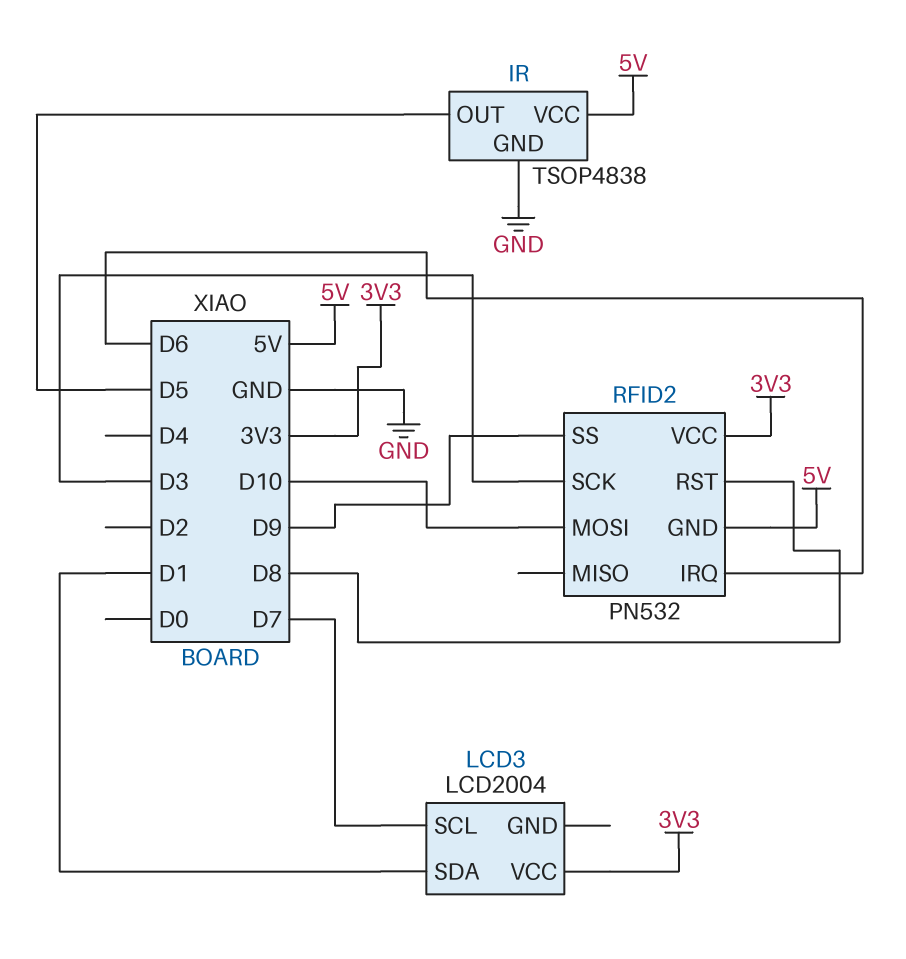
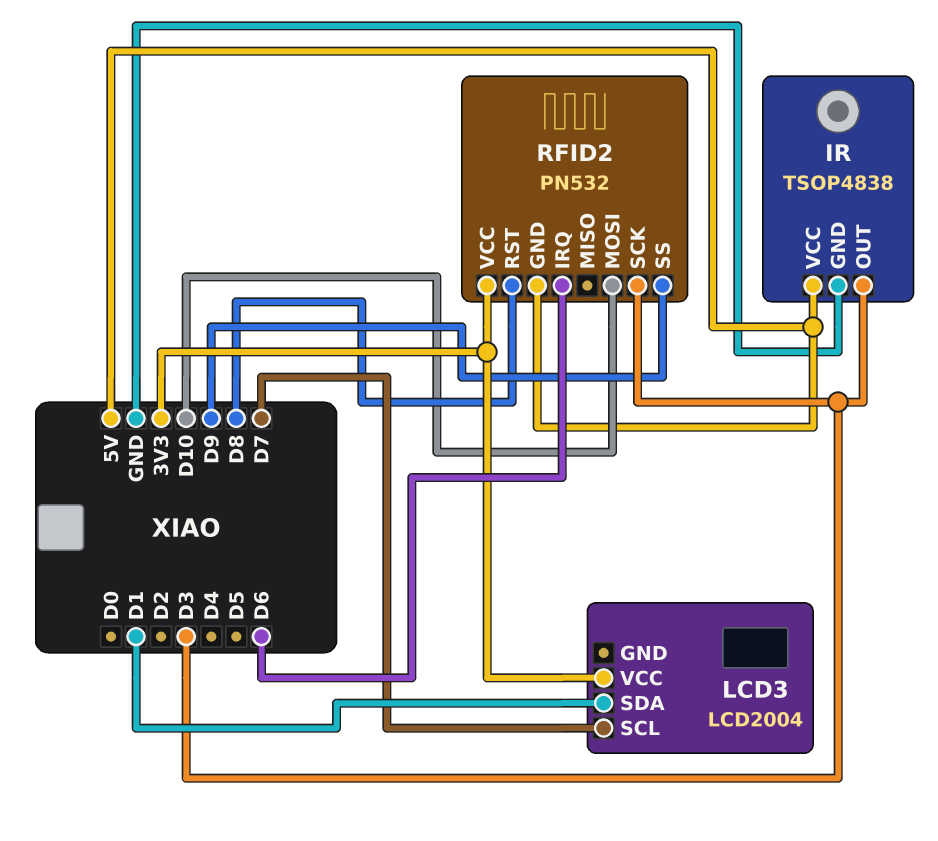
IR pin OUT: D5 -> D3

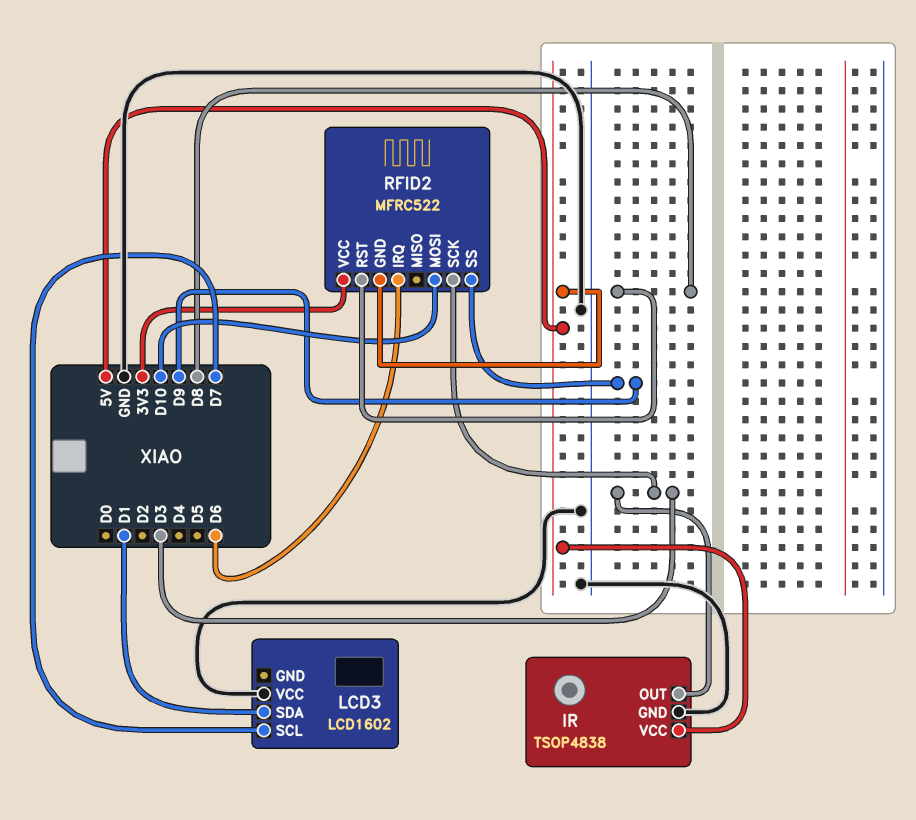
LCD3: LCD2004 -> LCD1602
LCD3 pin VCC: 3V3 -> GND
RFID2: PN532 -> MFRC522

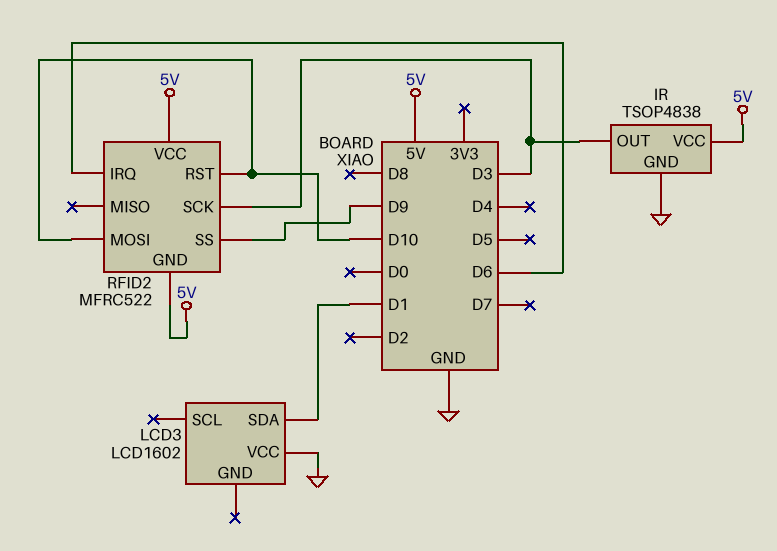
LCD3 pin SCL: D7 -> none
RFID2 pin RST: D8 -> D10
RFID2 pin VCC: 3V3 -> 5V

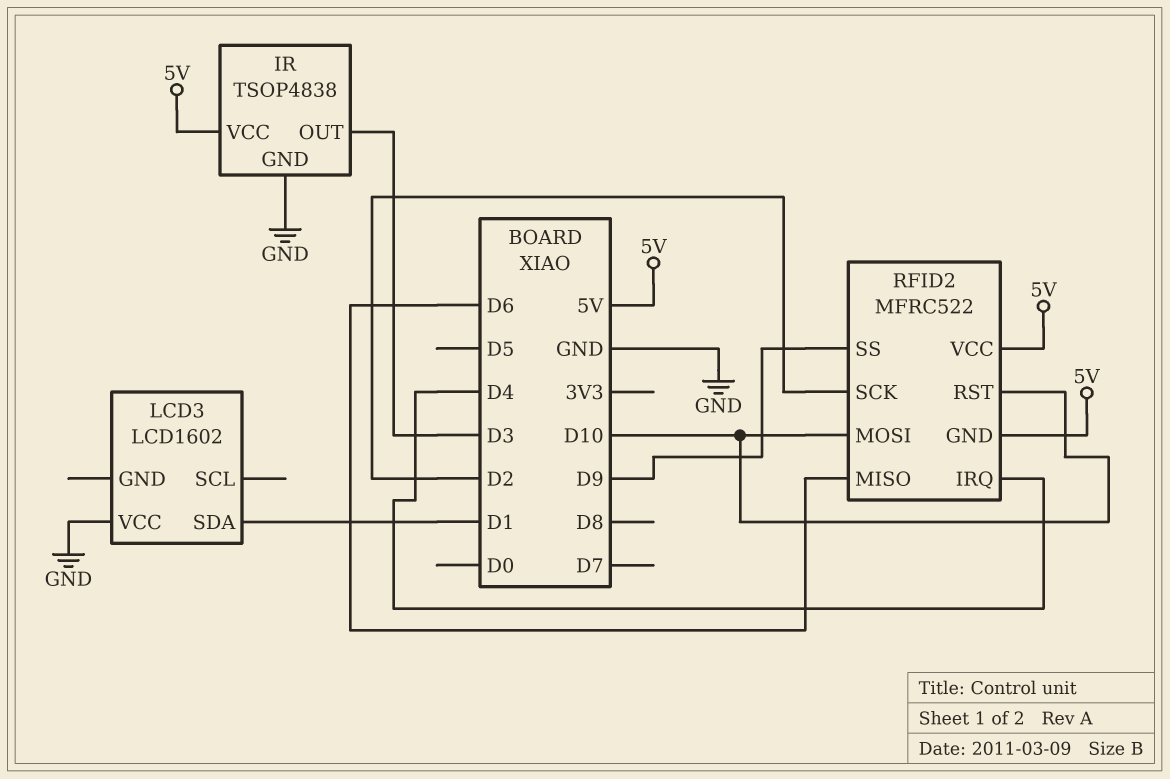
RFID2 pin IRQ: D6 -> D4
RFID2 pin MISO: none -> D6
RFID2 pin SCK: D3 -> D2

